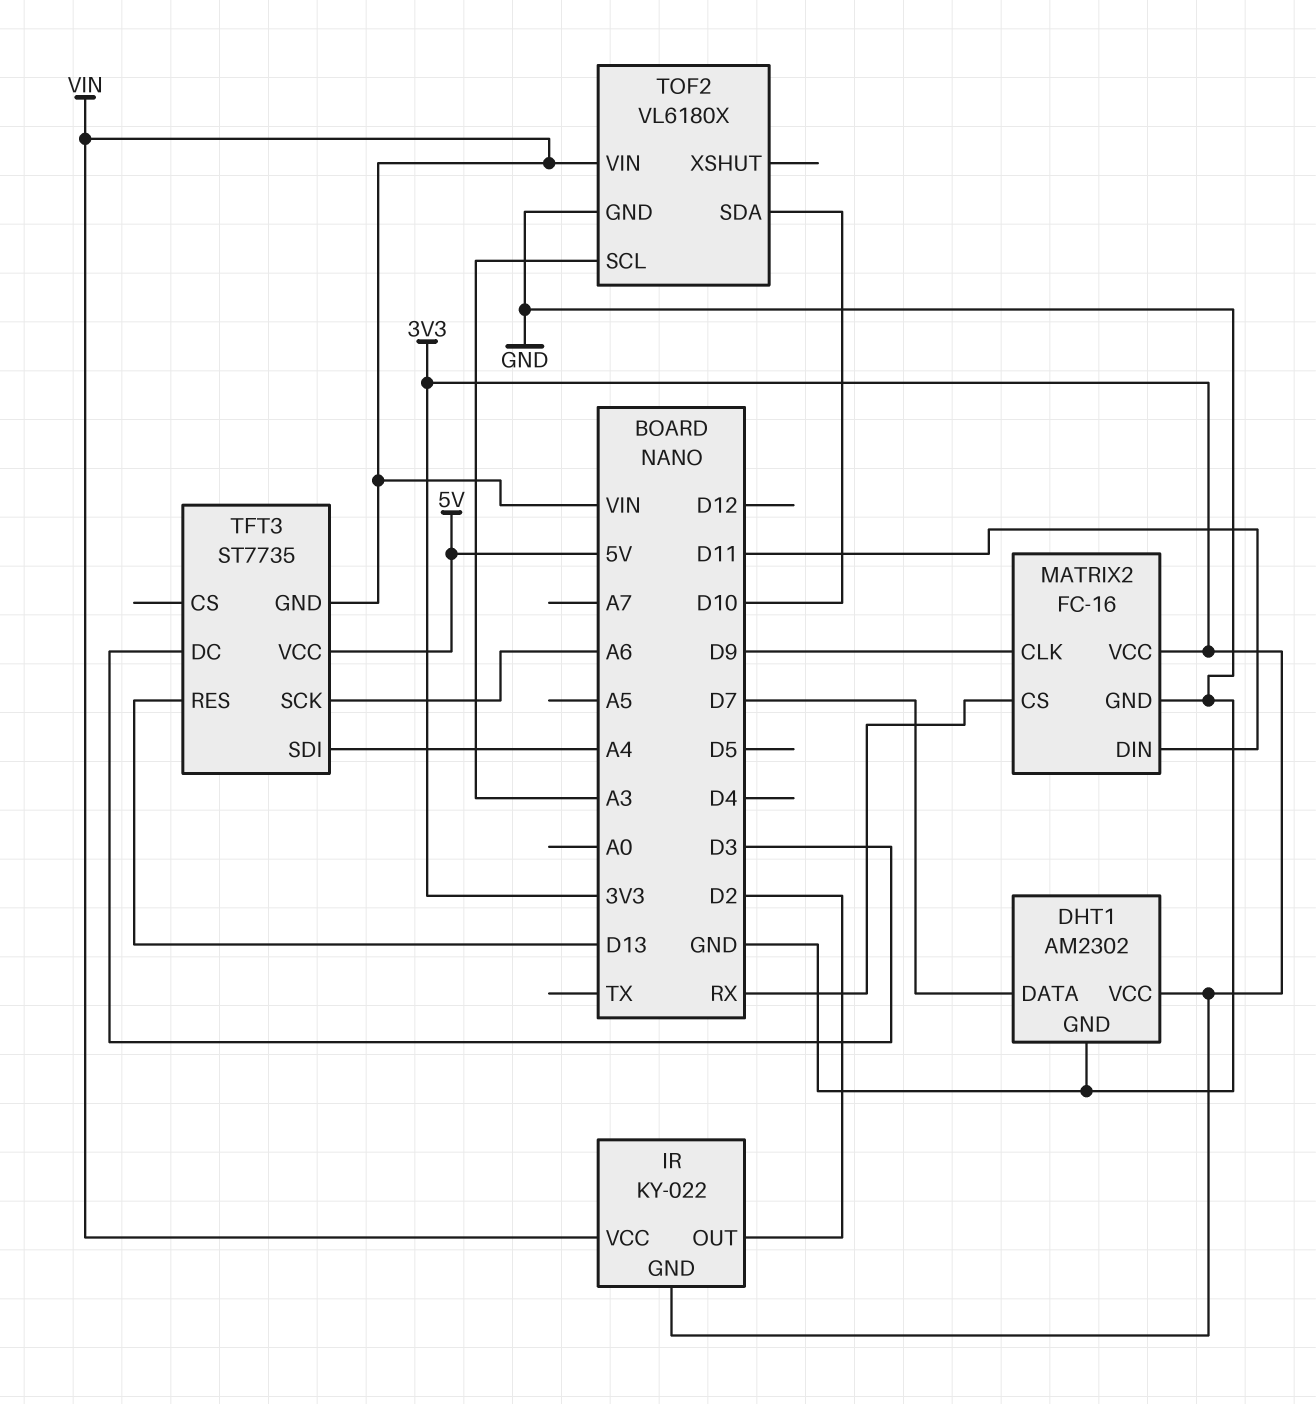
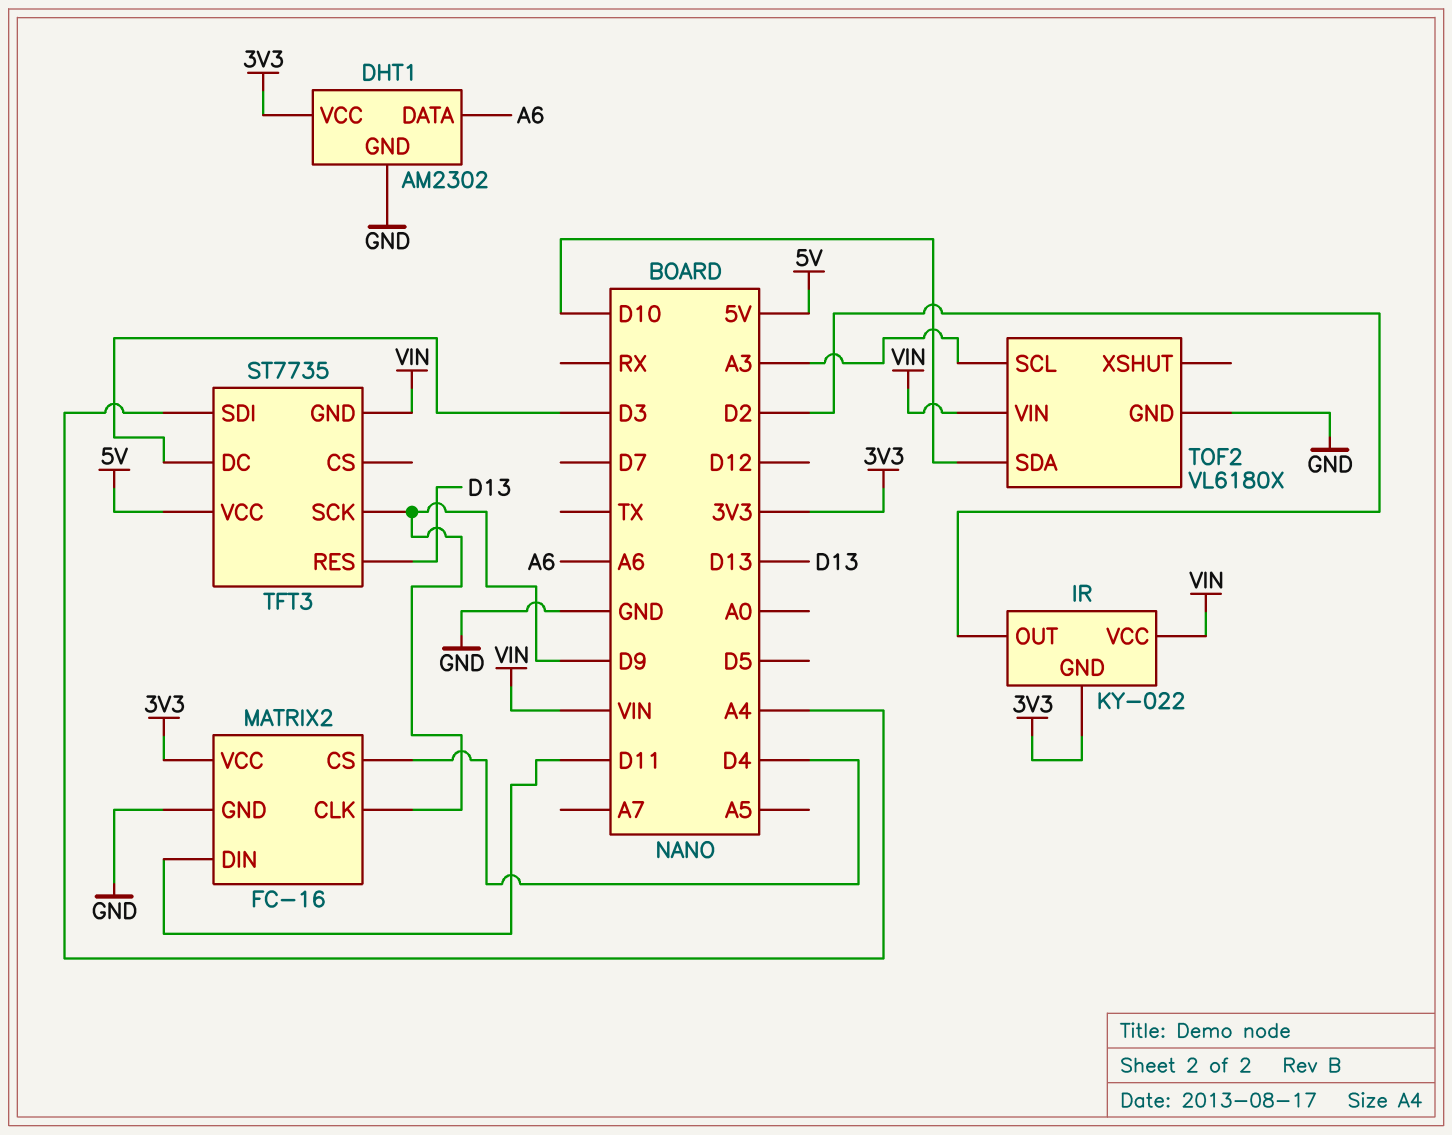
DHT1 pin DATA: D7 -> A6
MATRIX2 pin CS: RX -> D4
TFT3 pin SCK: A6 -> D9

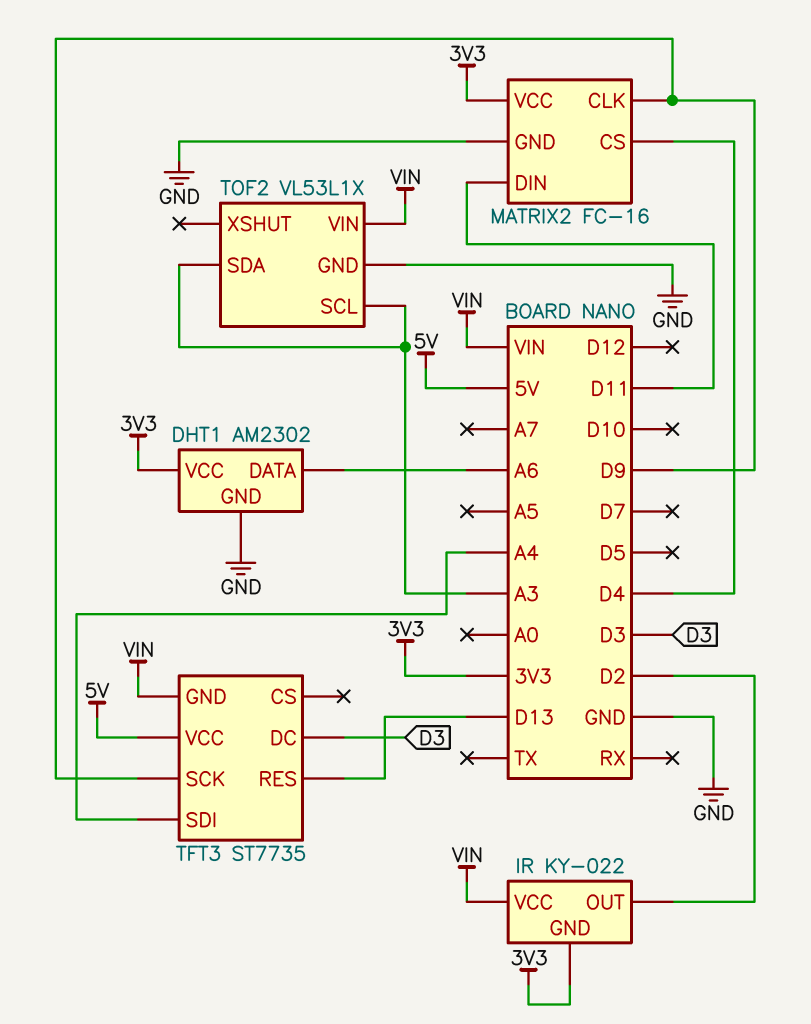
TOF2: VL6180X -> VL53L1X
TOF2 pin SDA: D10 -> A3

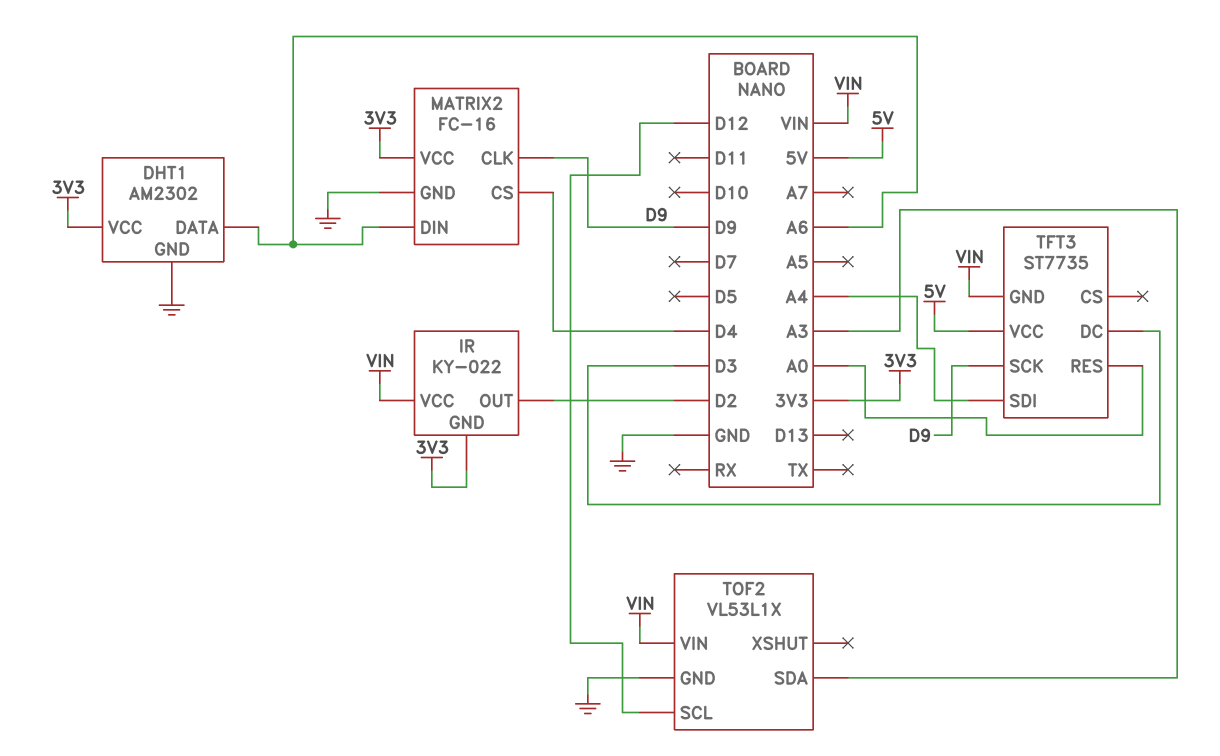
MATRIX2 pin DIN: D11 -> A6
TFT3 pin RES: D13 -> A0
TOF2 pin SCL: A3 -> D12

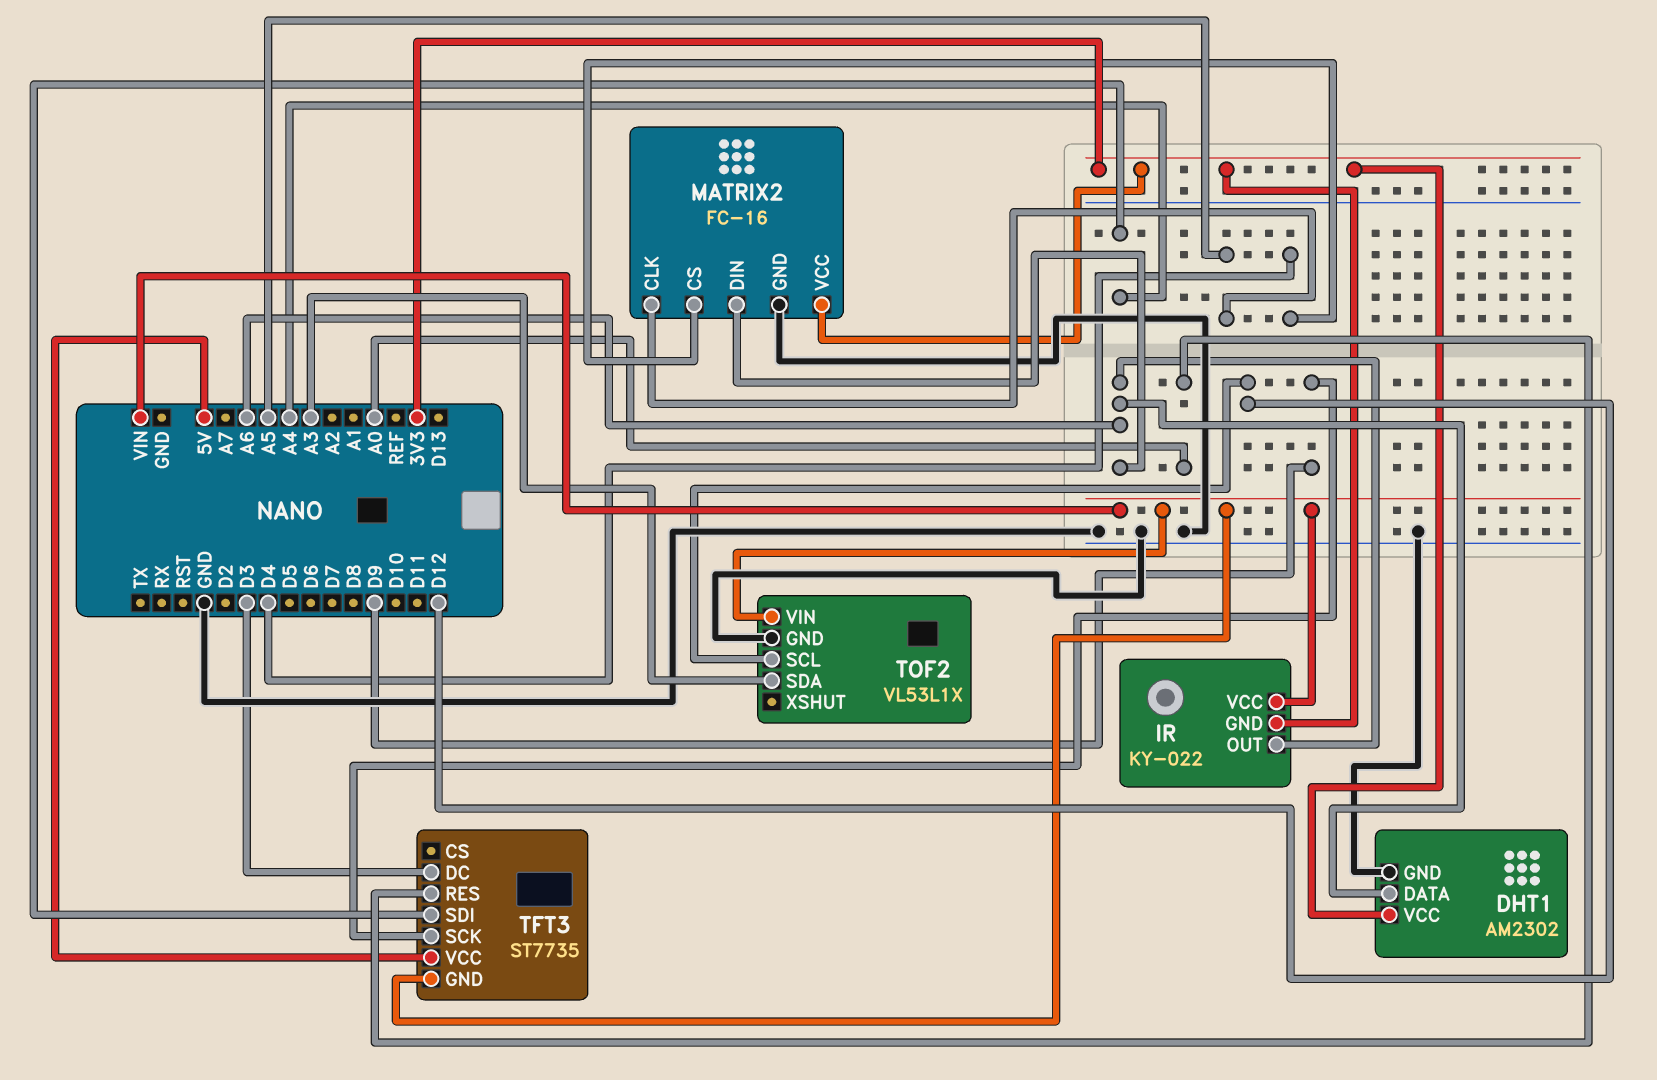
IR pin OUT: D2 -> A6
MATRIX2 pin CLK: D9 -> A5

